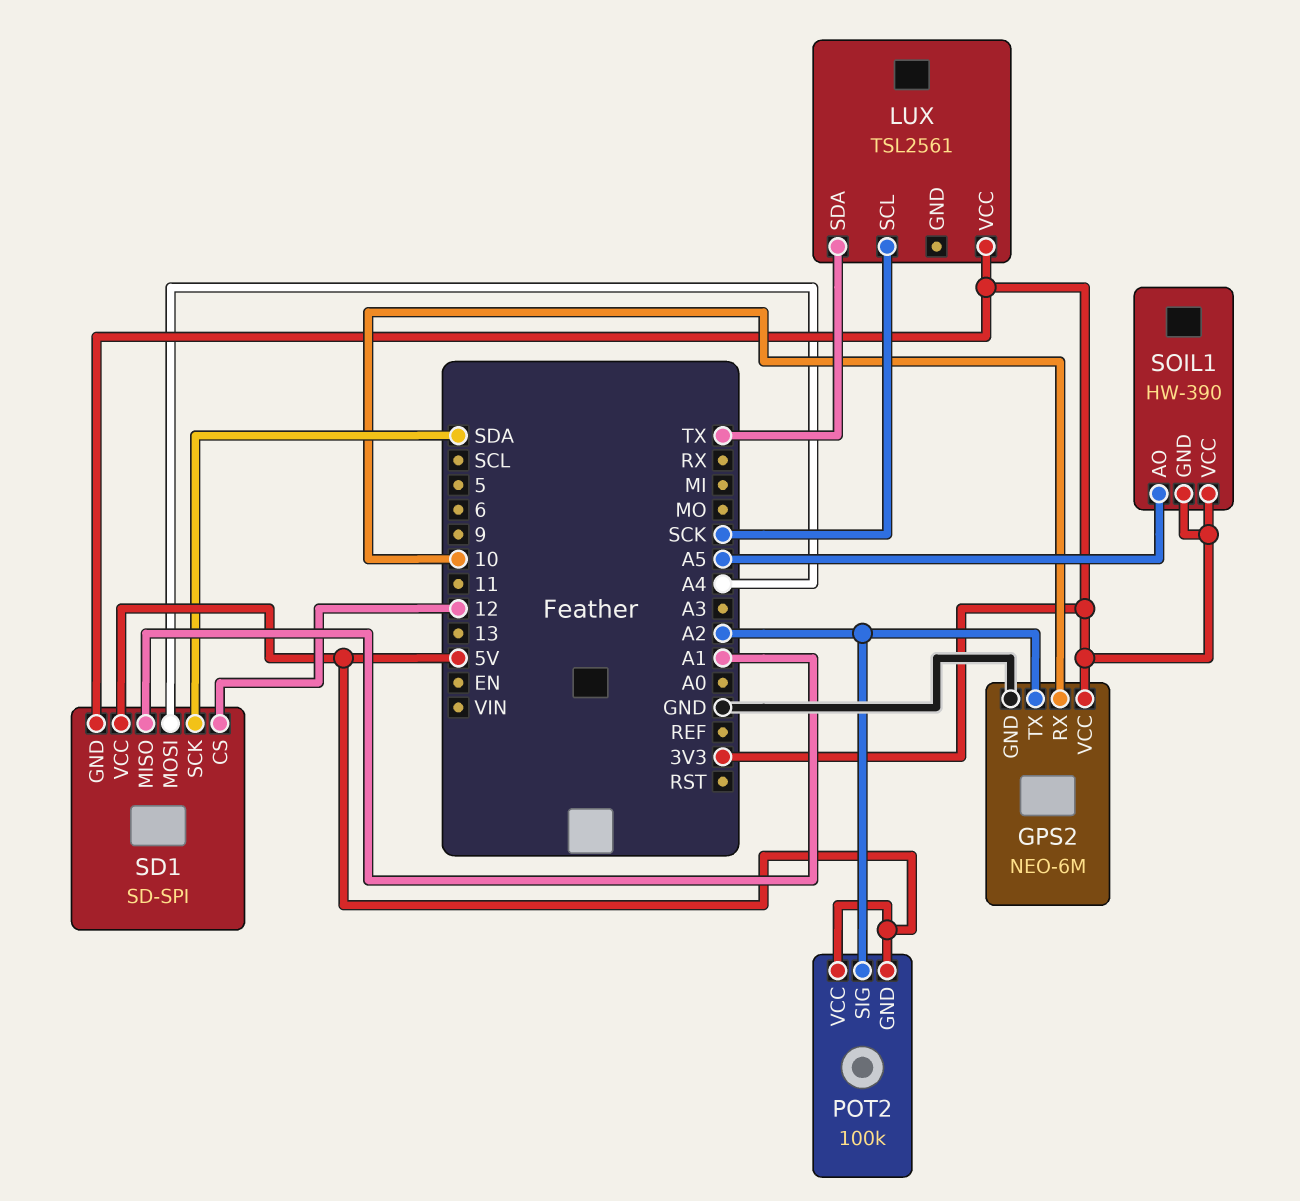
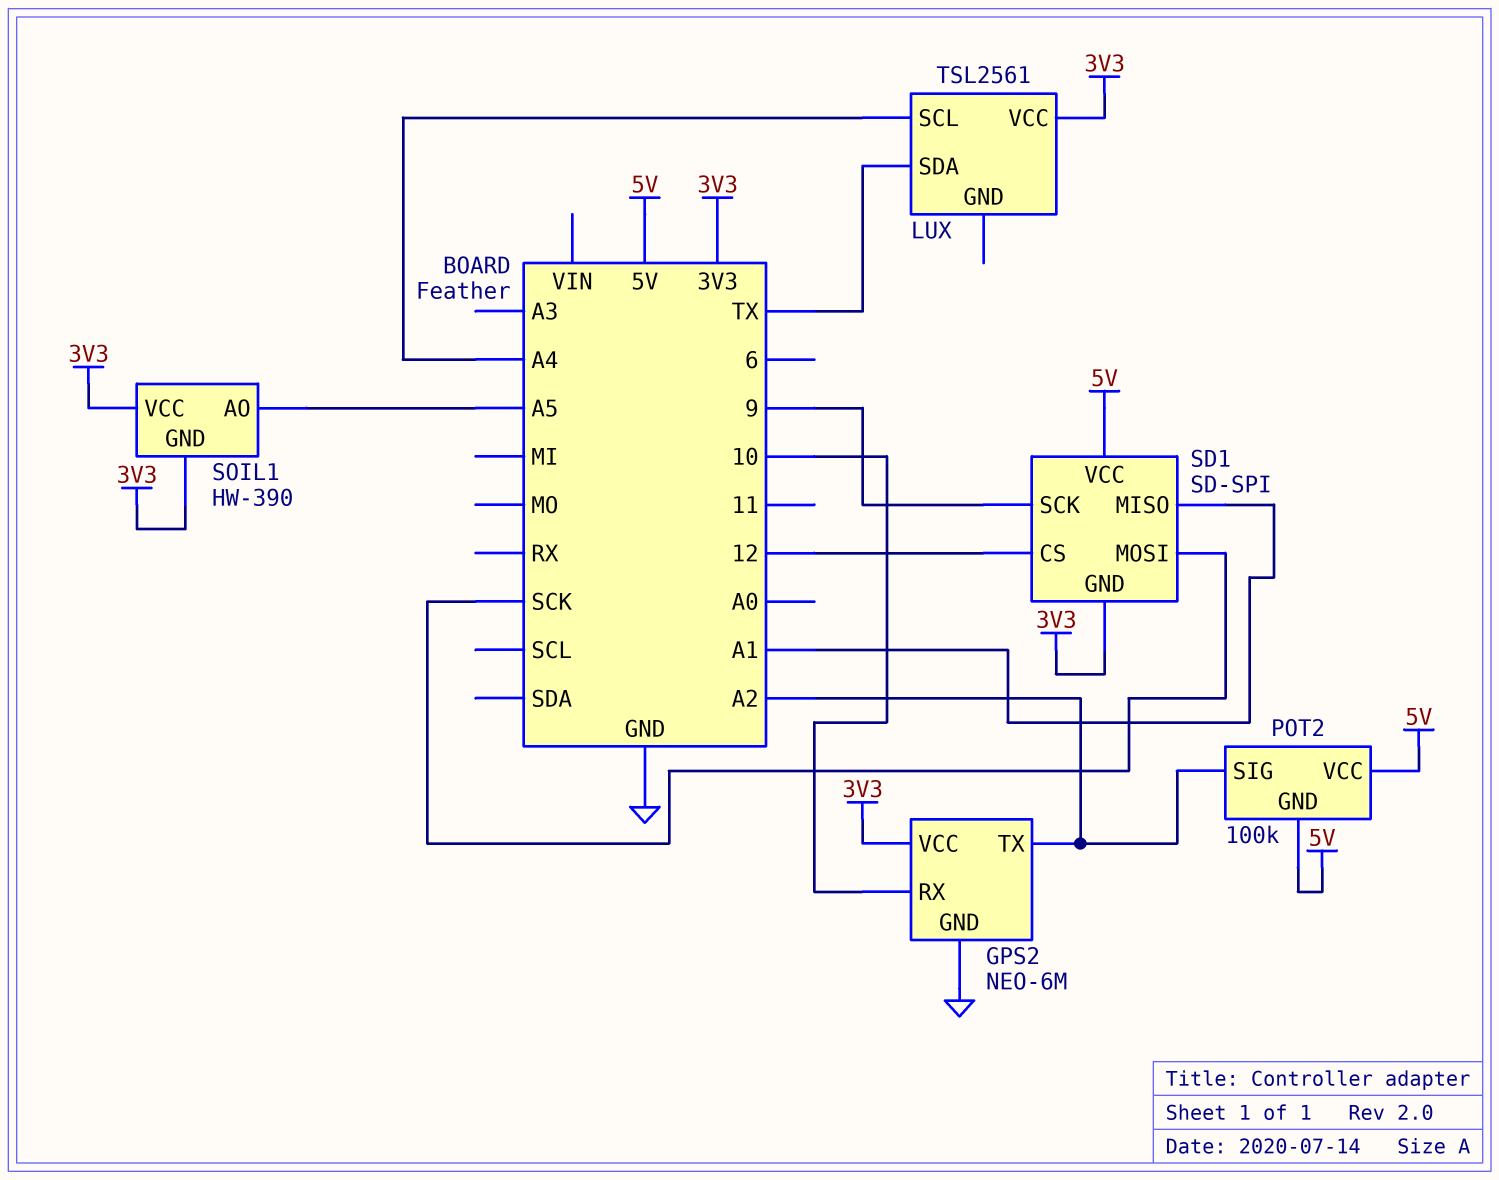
LUX pin SCL: SCK -> A4
SD1 pin MOSI: A4 -> SCK
SD1 pin SCK: SDA -> 9

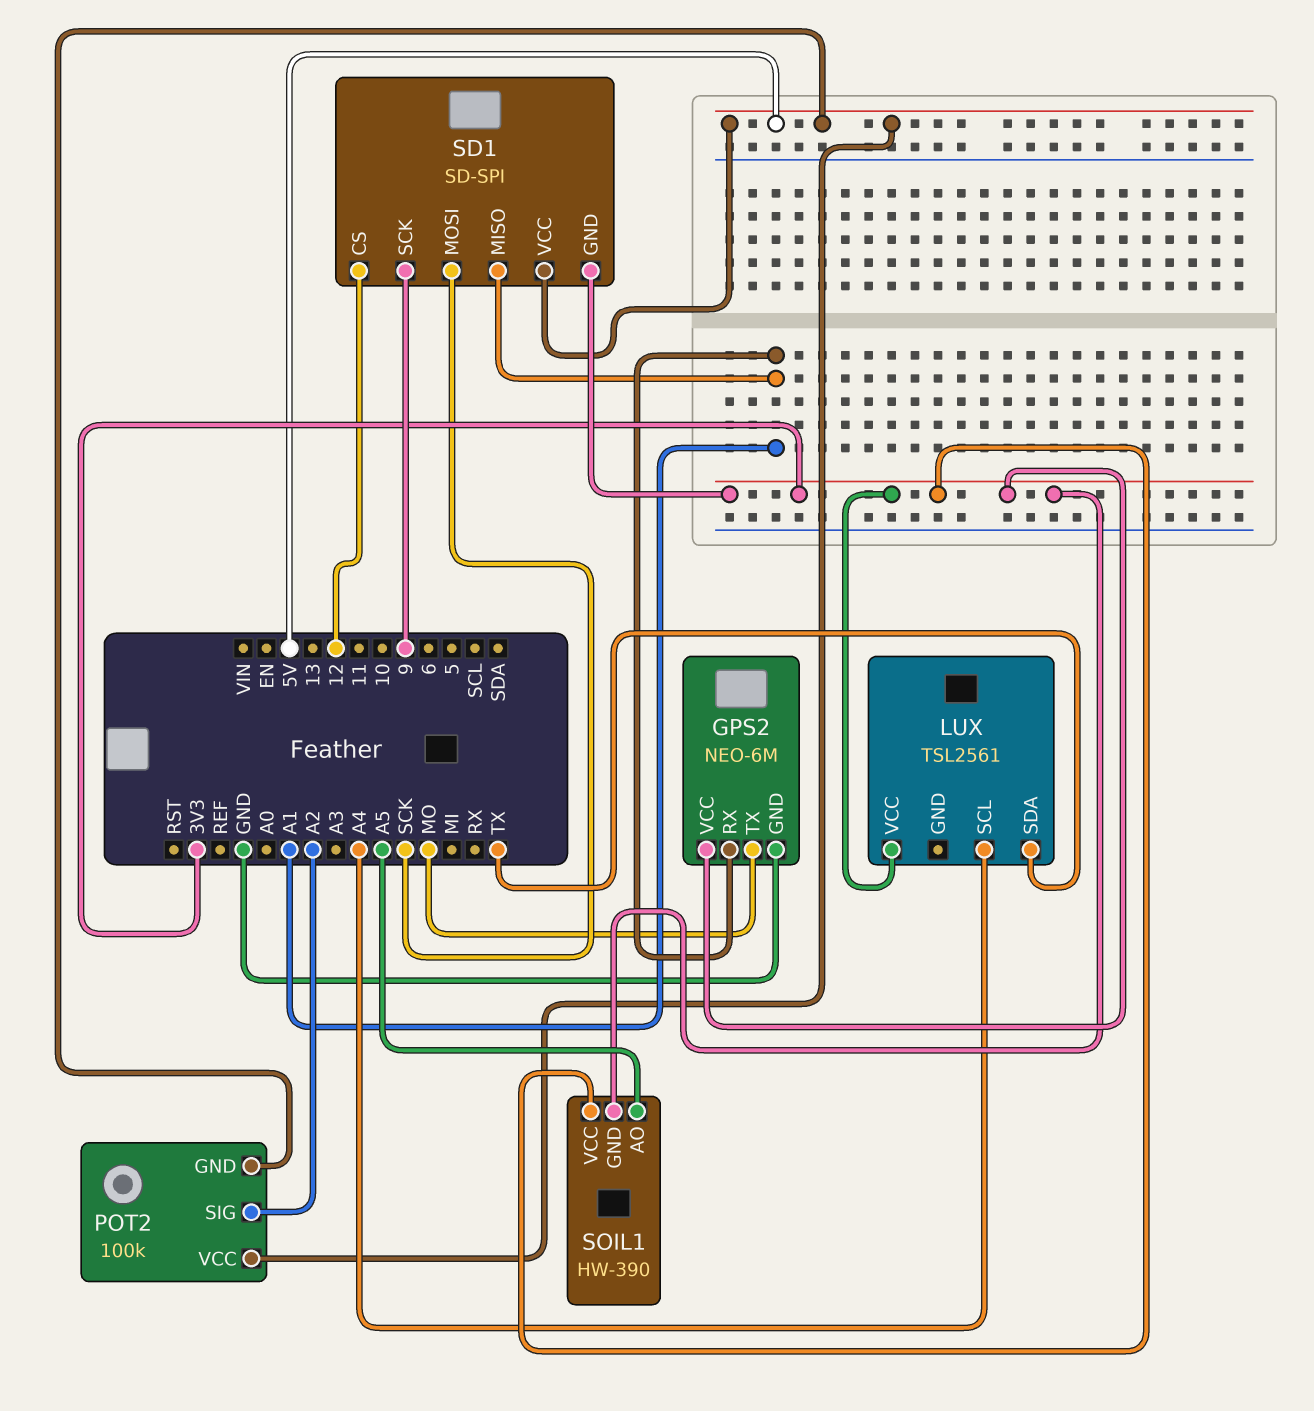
GPS2 pin RX: 10 -> A1
GPS2 pin TX: A2 -> MO

